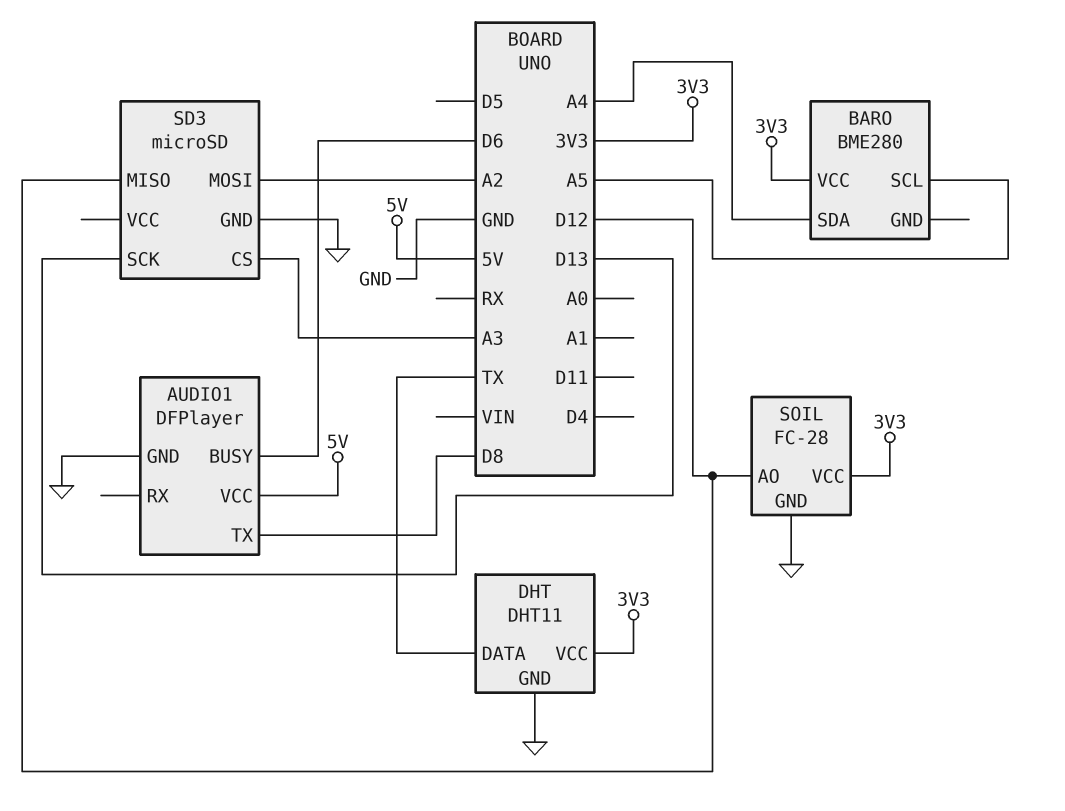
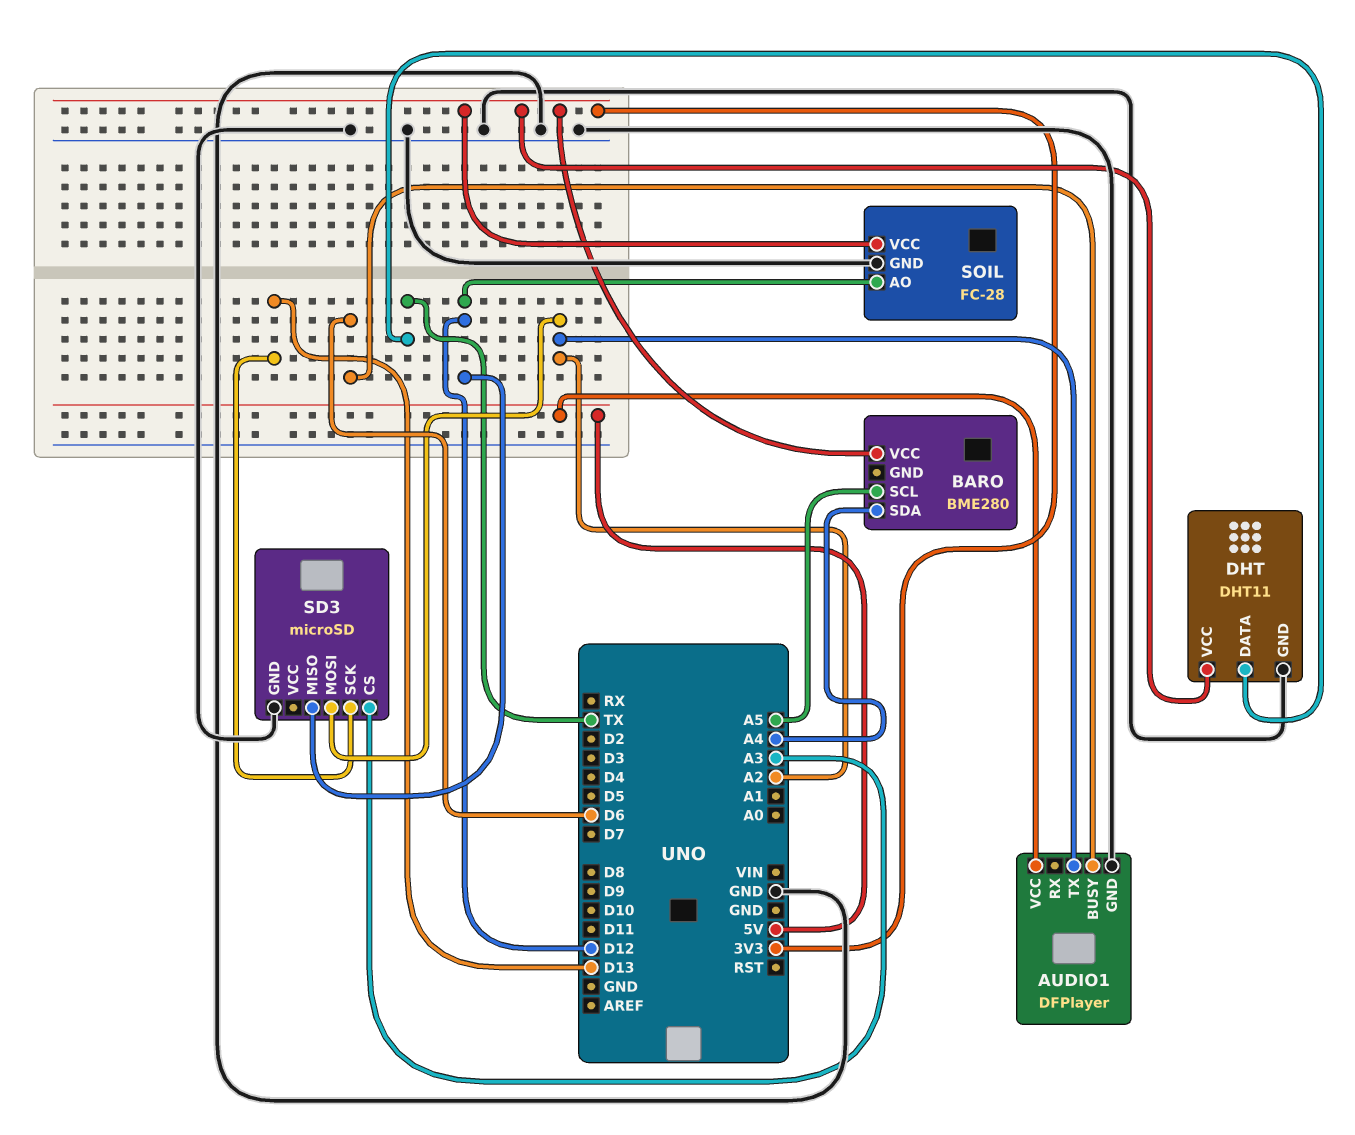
AUDIO1 pin TX: D8 -> A2

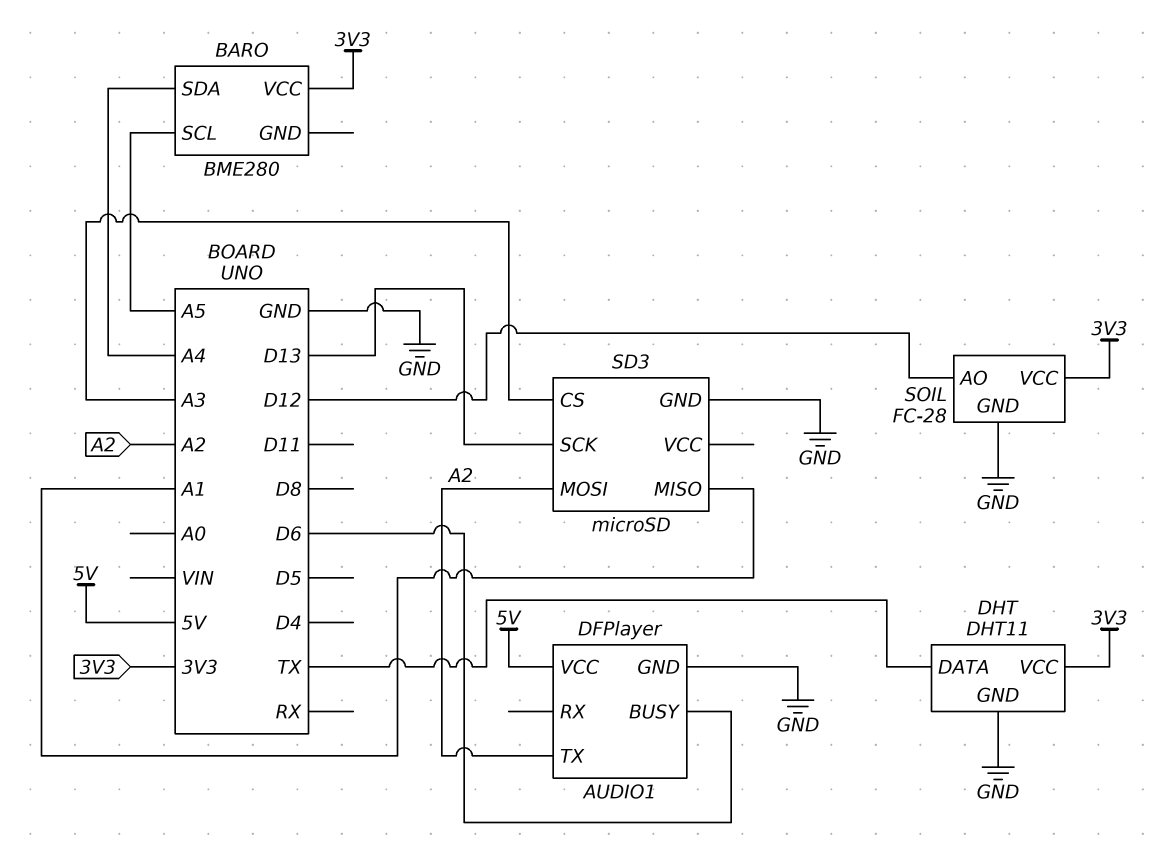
SD3 pin MISO: D12 -> A1

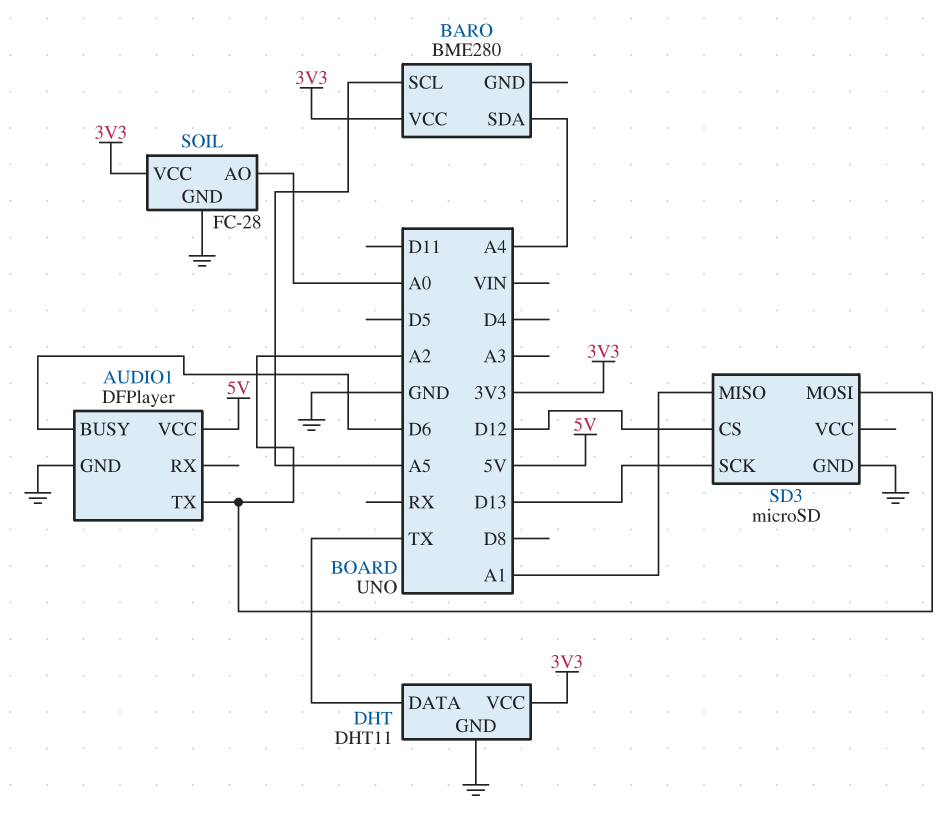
SD3 pin CS: A3 -> D12
SOIL pin AO: D12 -> A0

